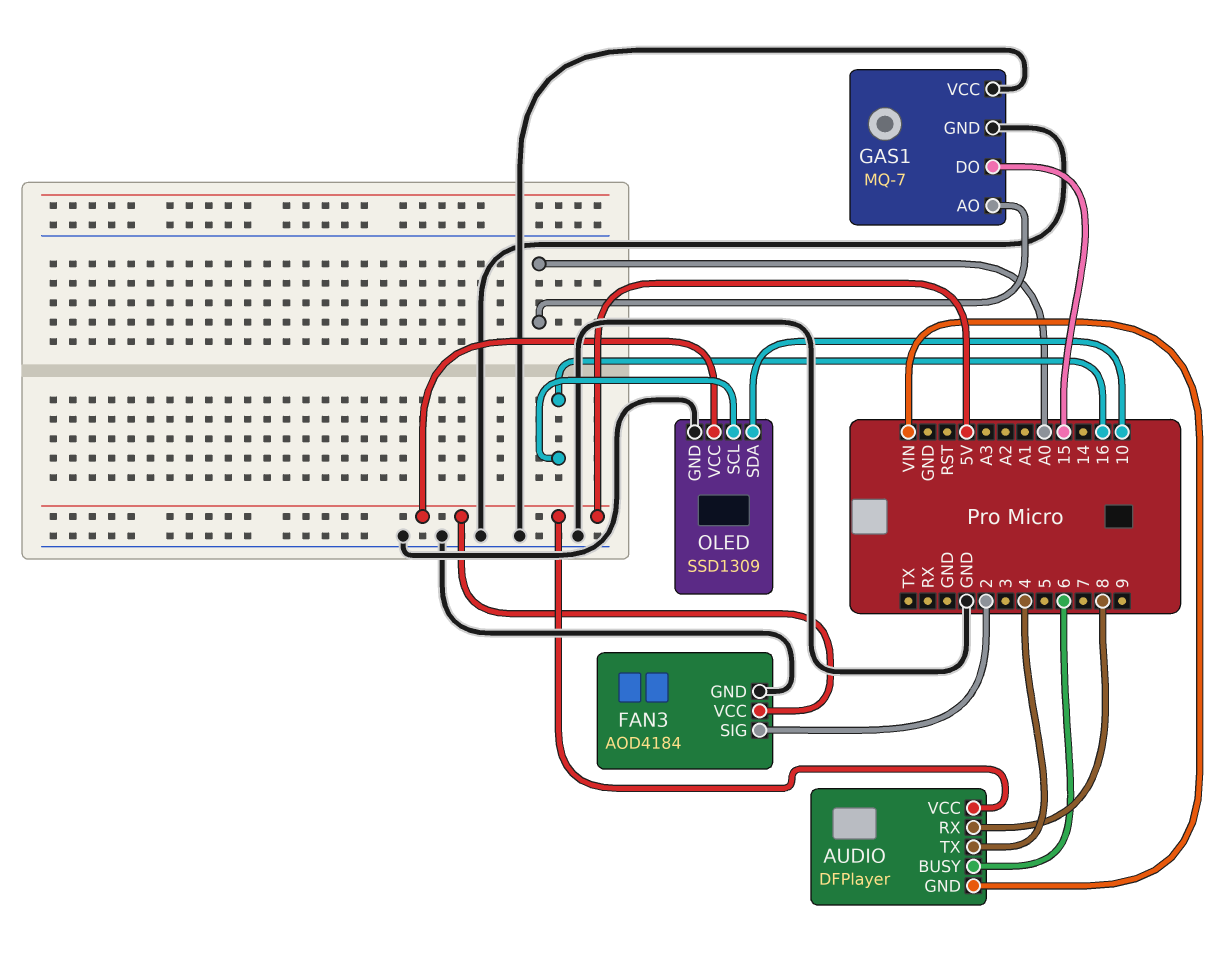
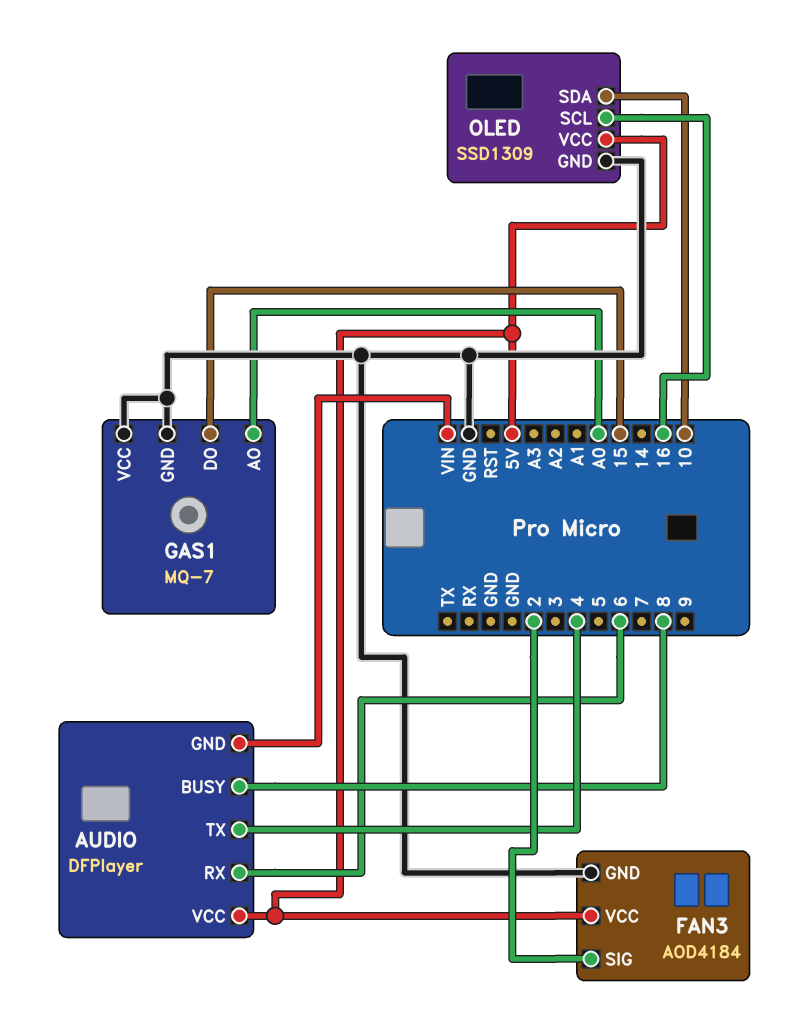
AUDIO pin BUSY: 6 -> 8
AUDIO pin RX: 8 -> 6

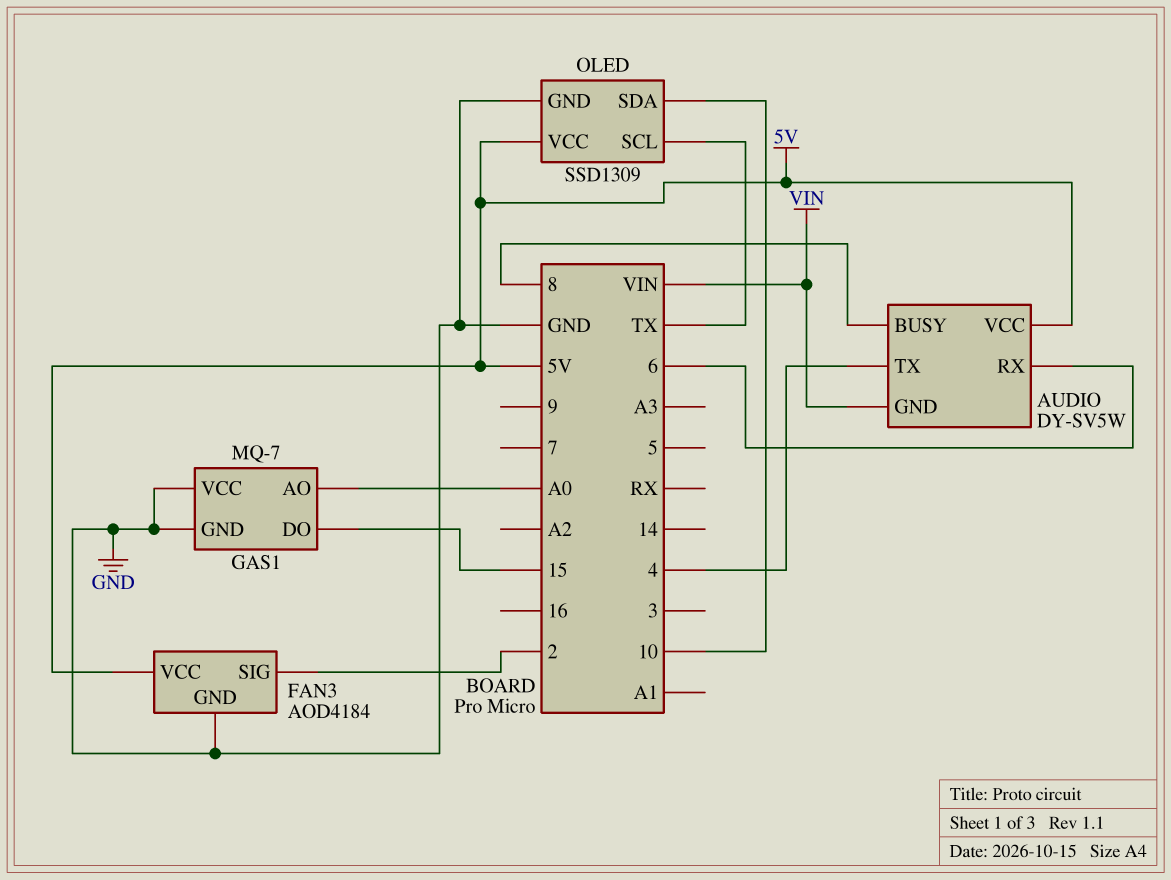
AUDIO: DFPlayer -> DY-SV5W
OLED pin SCL: 16 -> TX

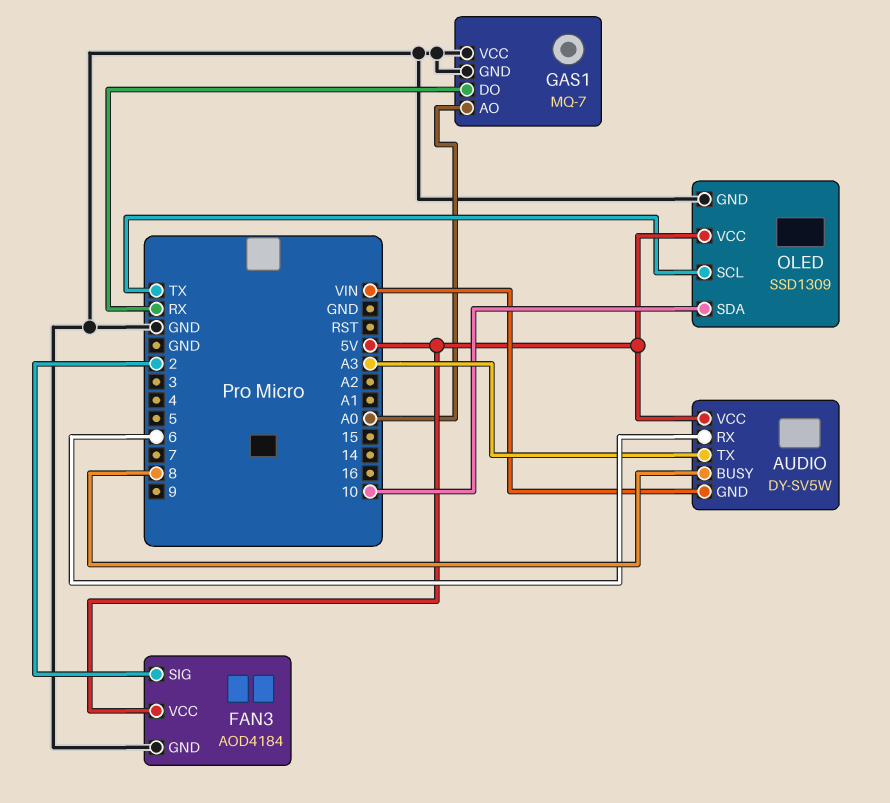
AUDIO pin TX: 4 -> A3
GAS1 pin DO: 15 -> RX

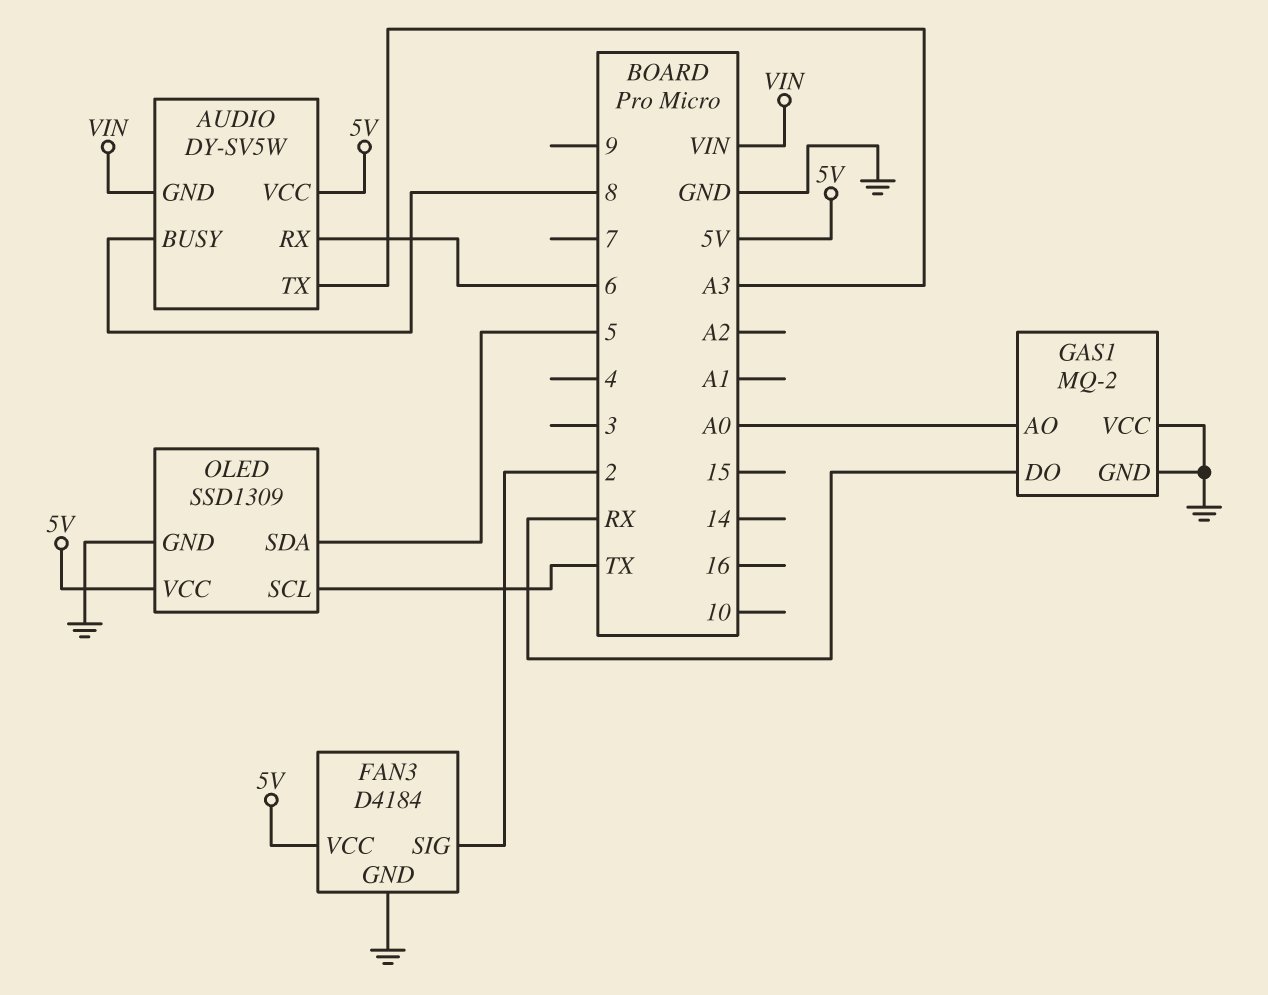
FAN3: AOD4184 -> D4184
GAS1: MQ-7 -> MQ-2
OLED pin SDA: 10 -> 5

